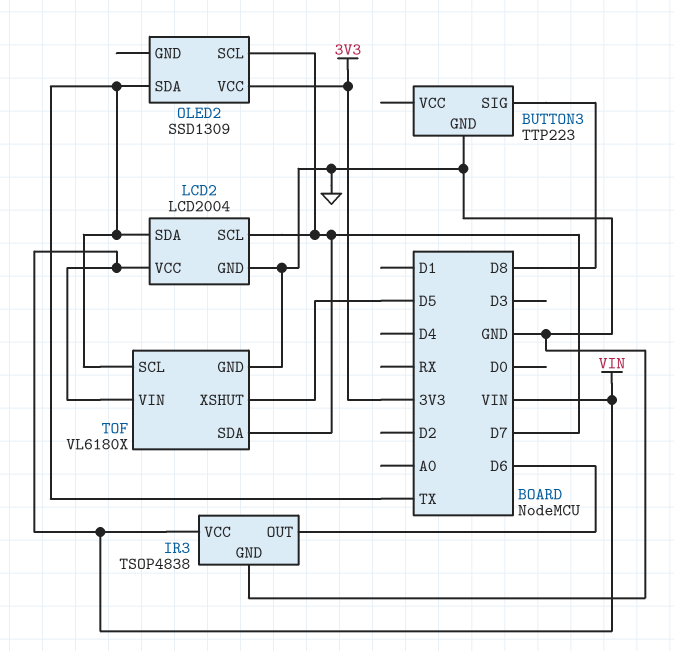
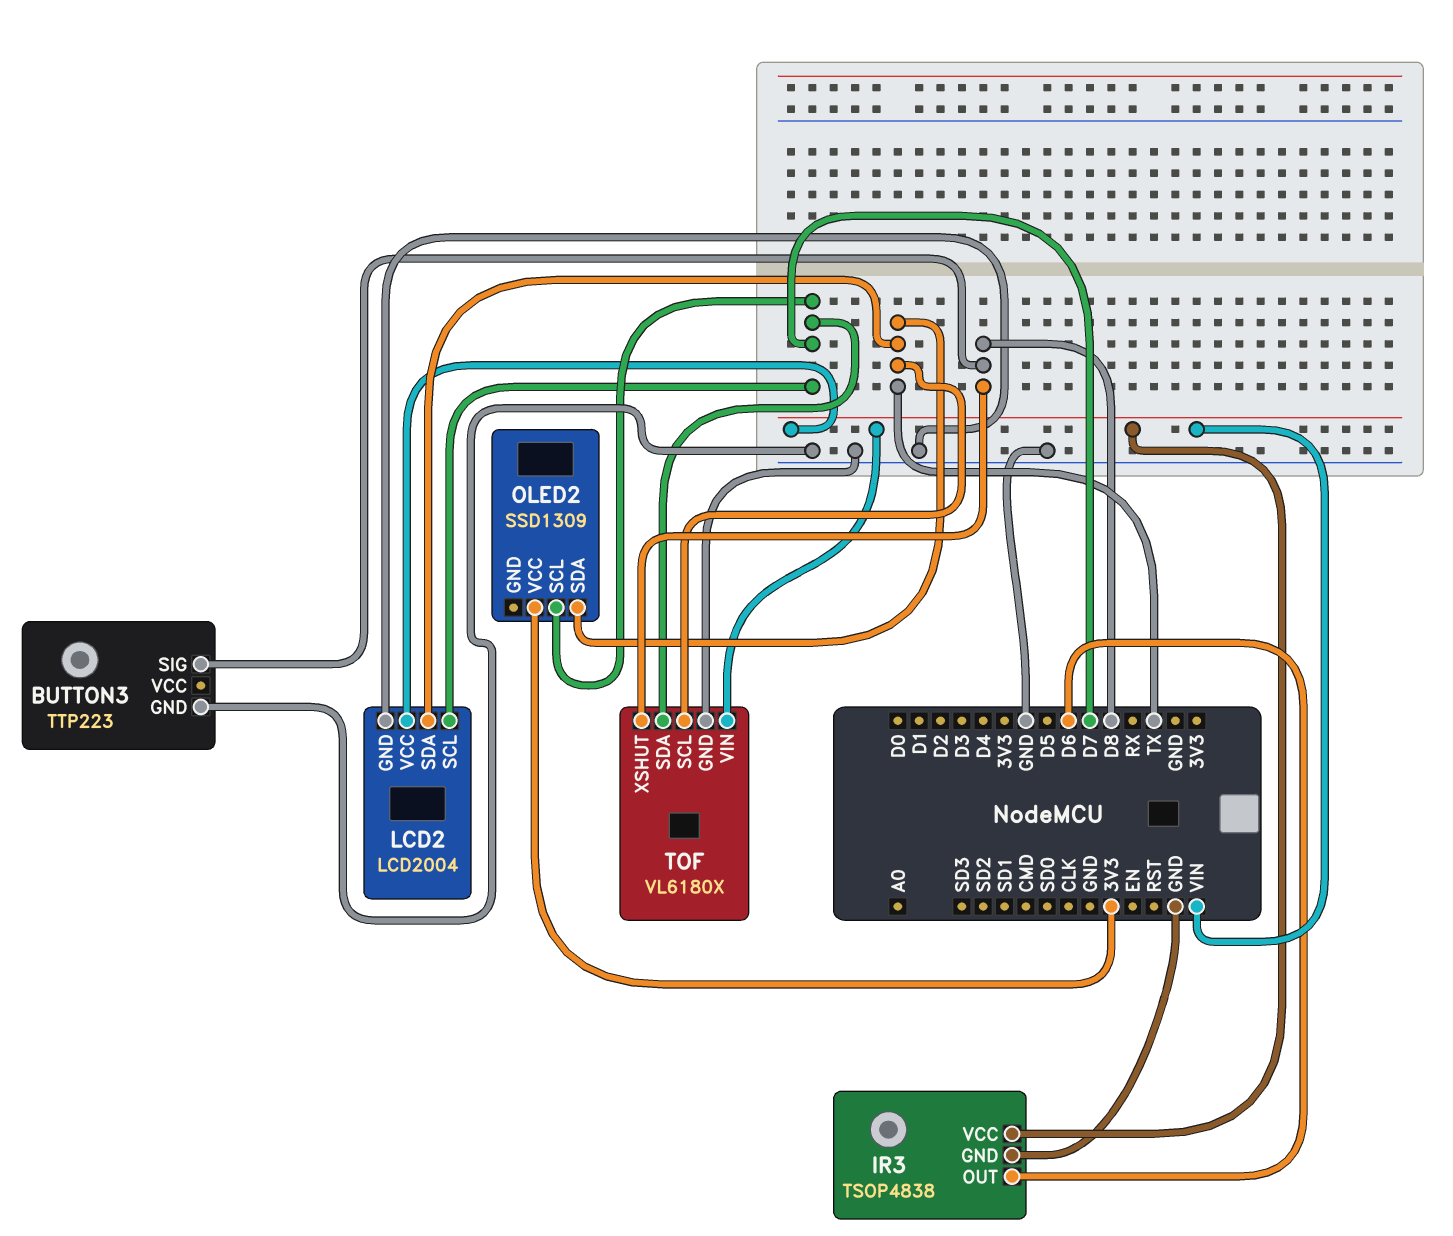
TOF pin XSHUT: D5 -> D8

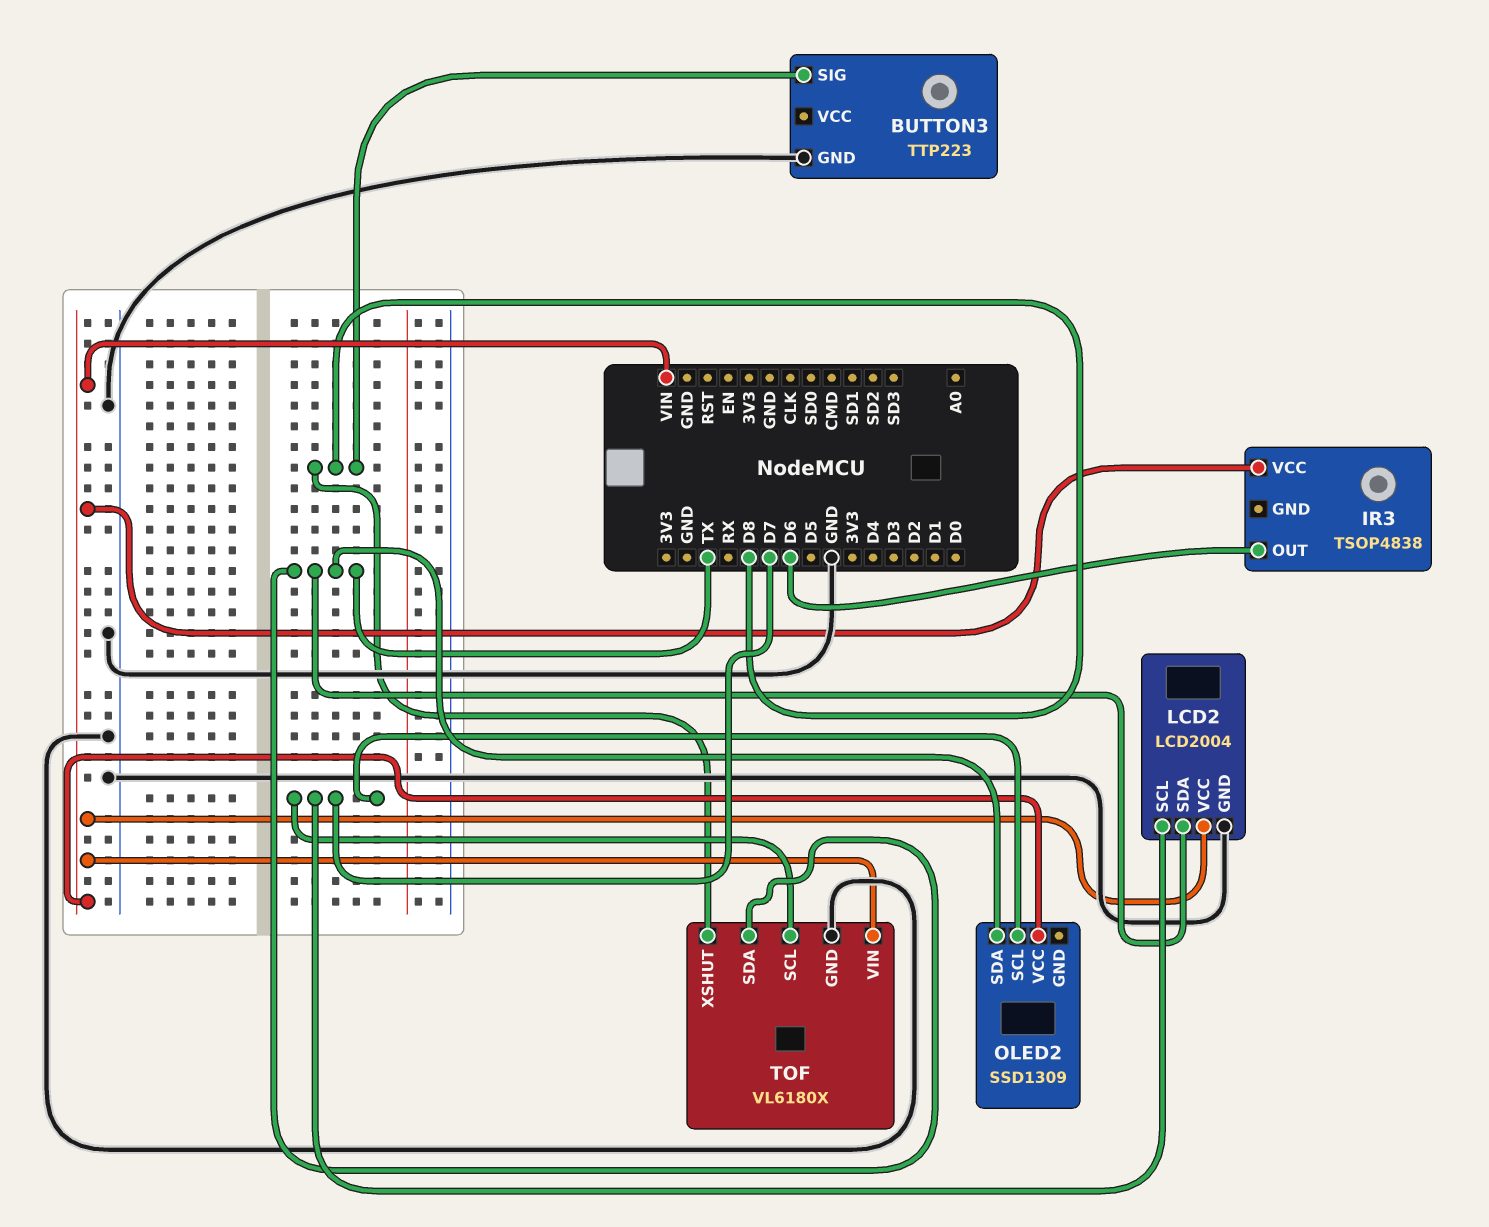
IR3 pin GND: GND -> none
OLED2 pin VCC: 3V3 -> VIN
TOF pin SCL: TX -> D7
TOF pin SDA: D7 -> TX

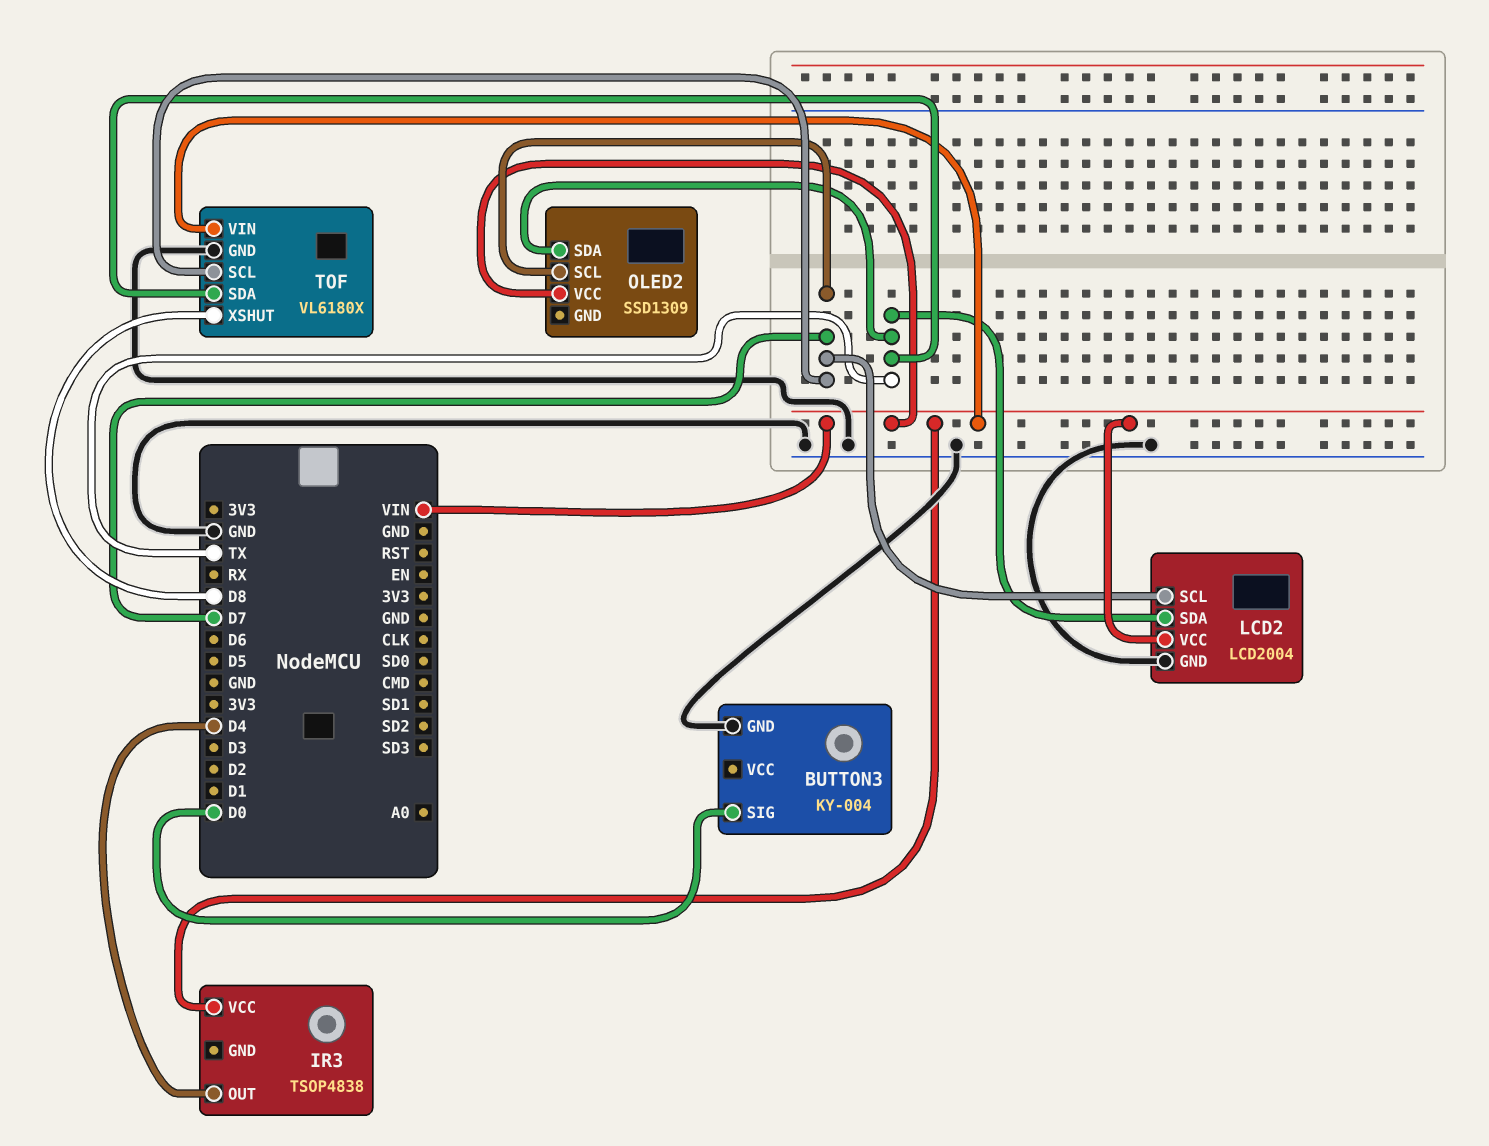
BUTTON3: TTP223 -> KY-004
BUTTON3 pin SIG: D8 -> D0
IR3 pin OUT: D6 -> D4

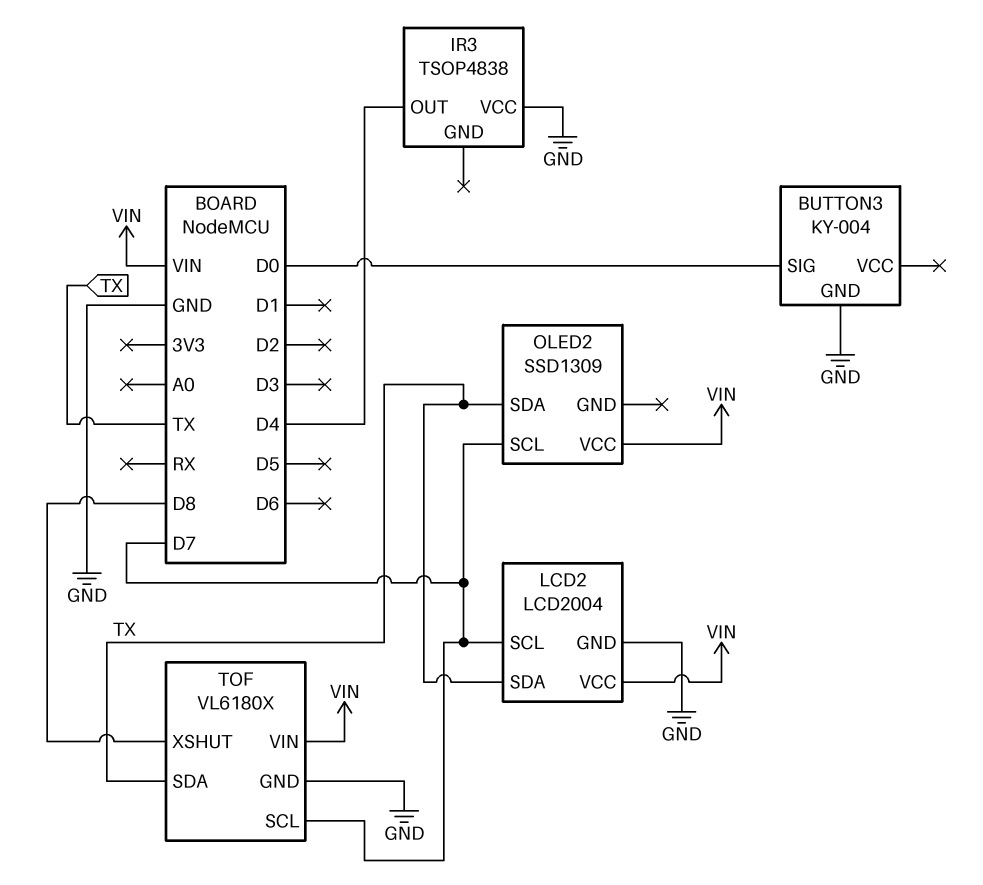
IR3 pin VCC: VIN -> GND

